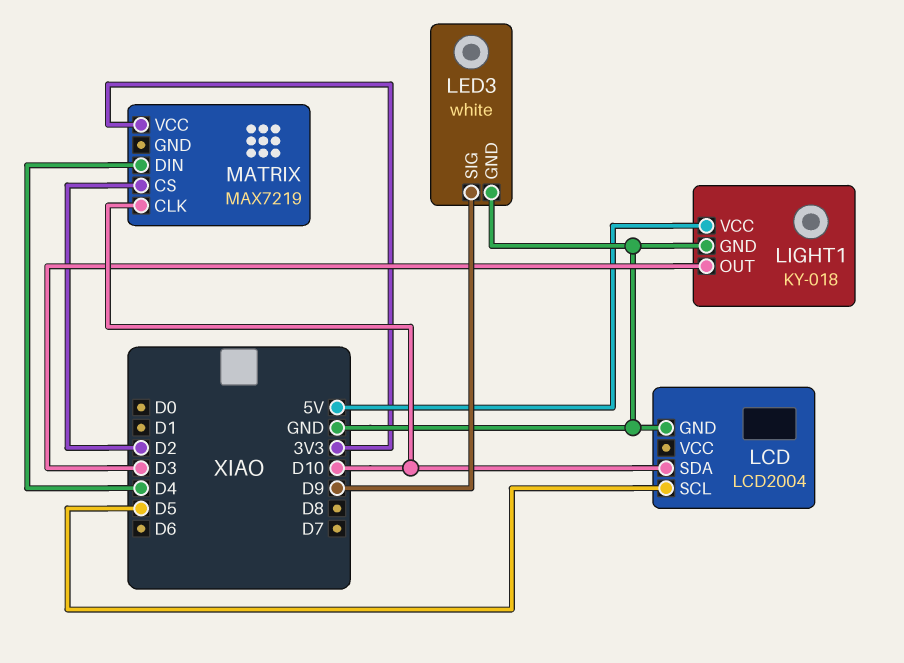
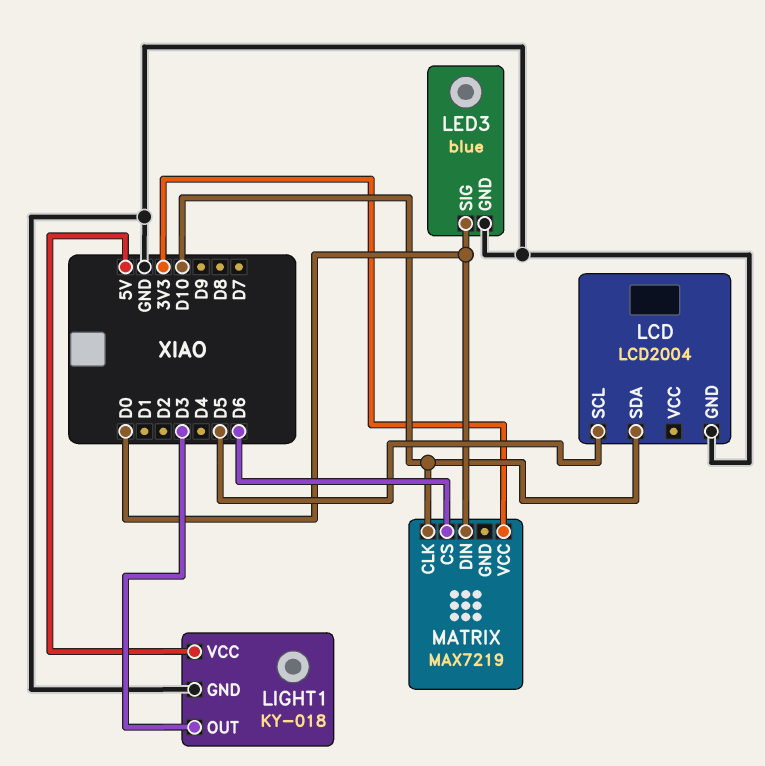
LED3: white -> blue
LED3 pin SIG: D9 -> D0
MATRIX pin CS: D2 -> D6
MATRIX pin DIN: D4 -> D0

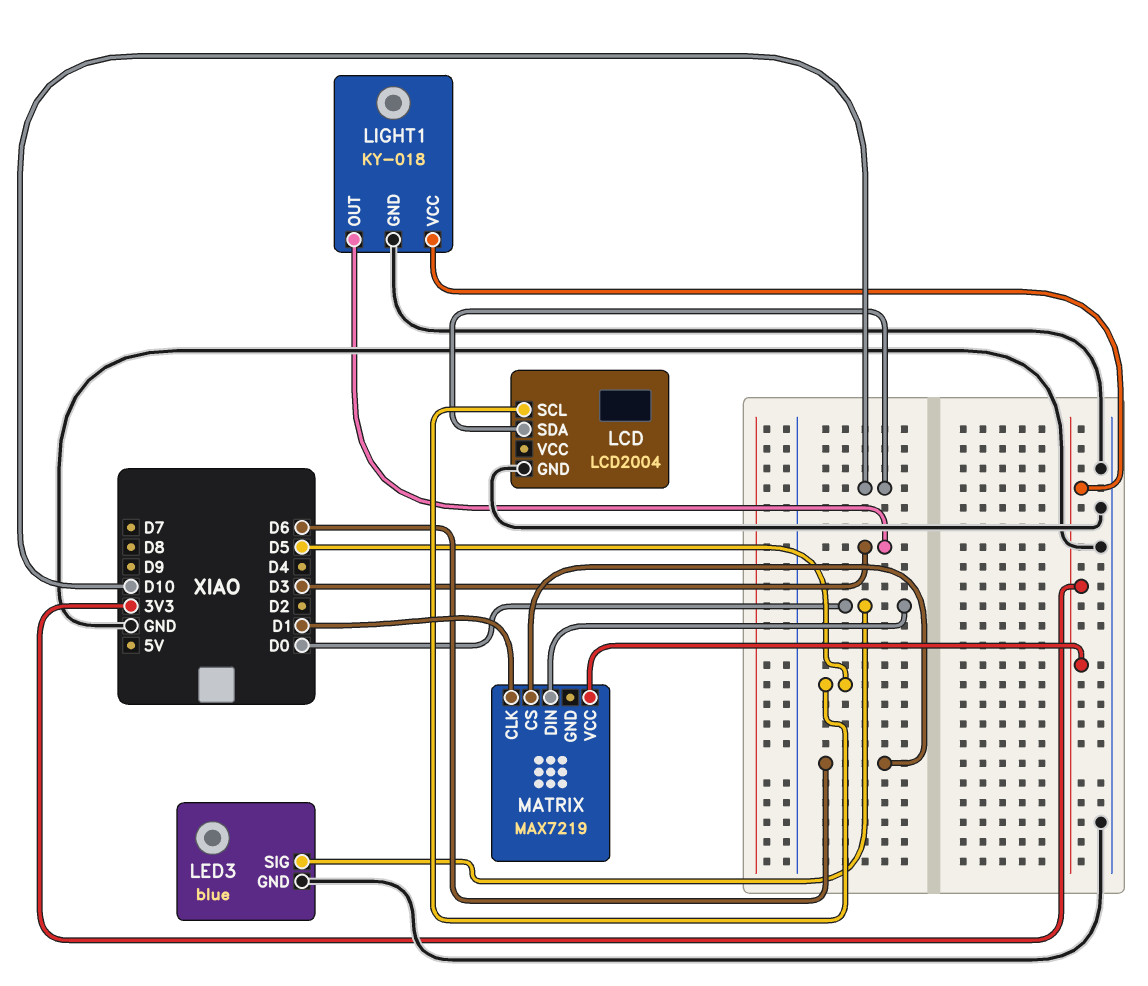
LIGHT1 pin VCC: 5V -> 3V3
MATRIX pin CLK: D10 -> D1

